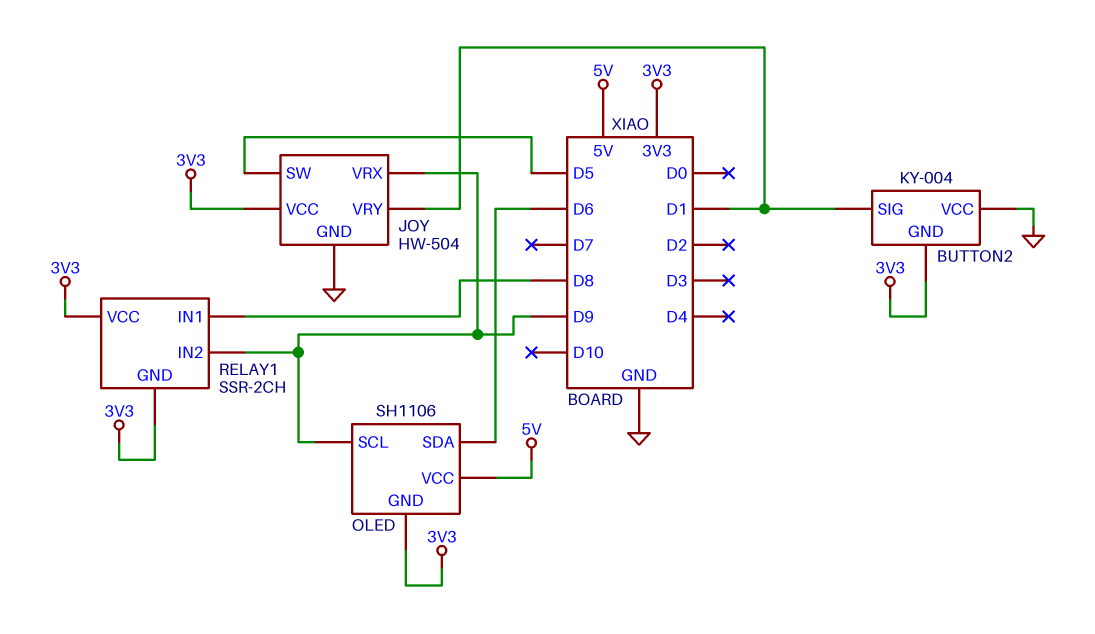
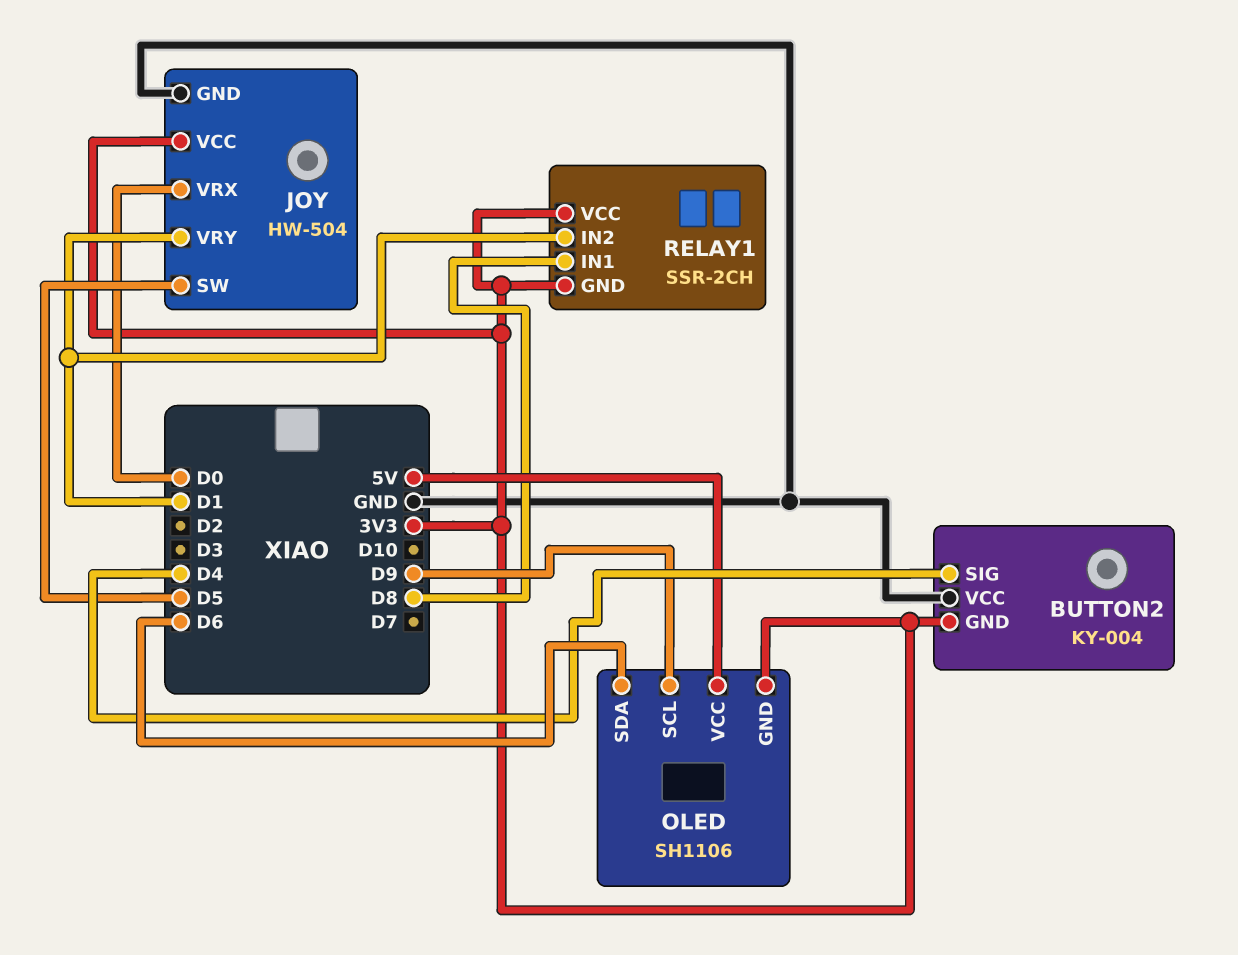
BUTTON2 pin SIG: D1 -> D4
JOY pin VRX: D9 -> D0
RELAY1 pin IN2: D9 -> D1

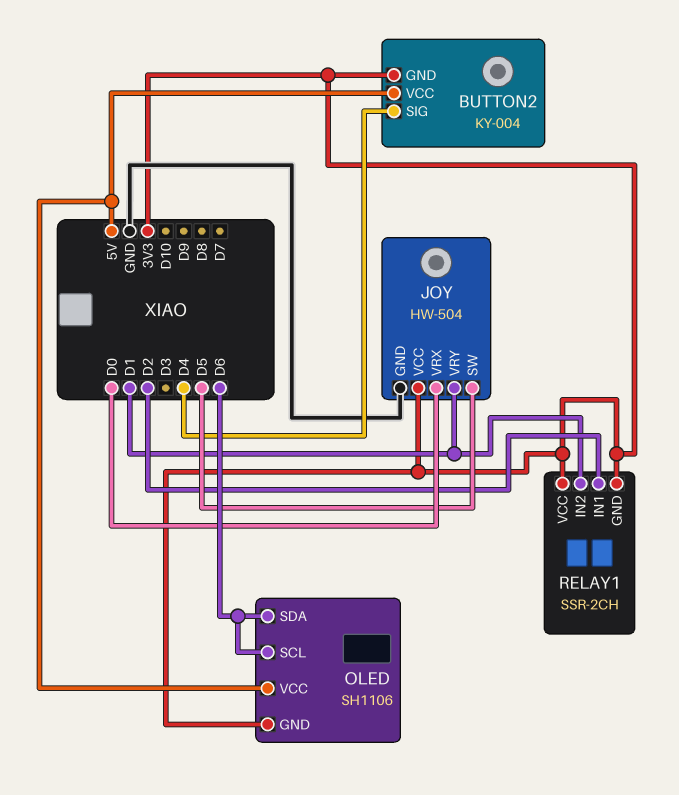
BUTTON2 pin VCC: GND -> 5V
OLED pin SCL: D9 -> D6
RELAY1 pin IN1: D8 -> D2

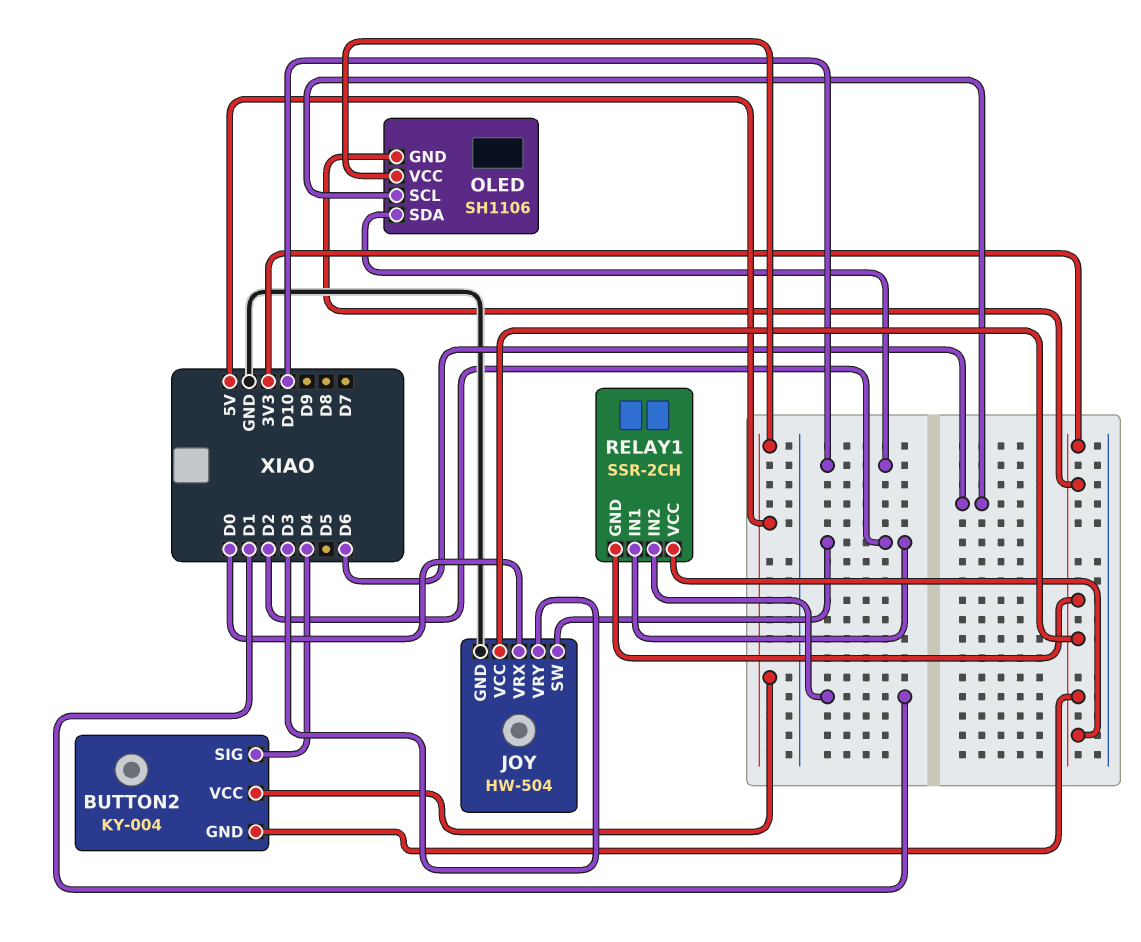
JOY pin SW: D5 -> D2
JOY pin VRY: D1 -> D3
OLED pin SDA: D6 -> D10

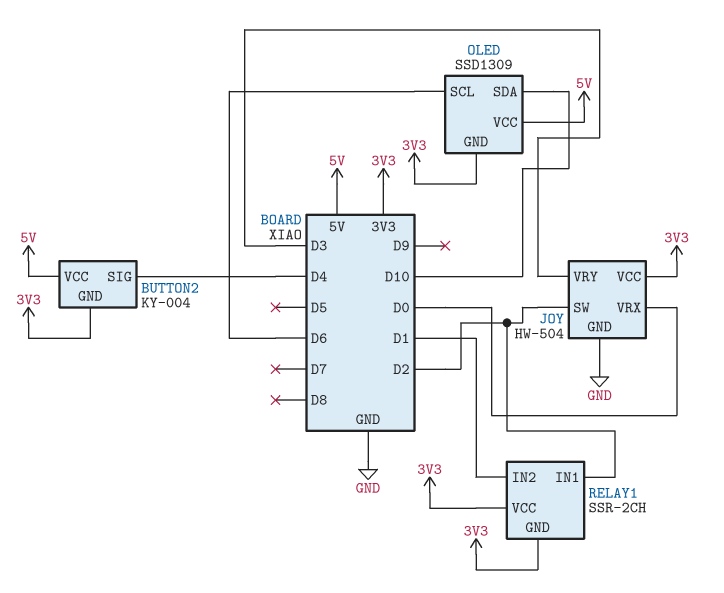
OLED: SH1106 -> SSD1309

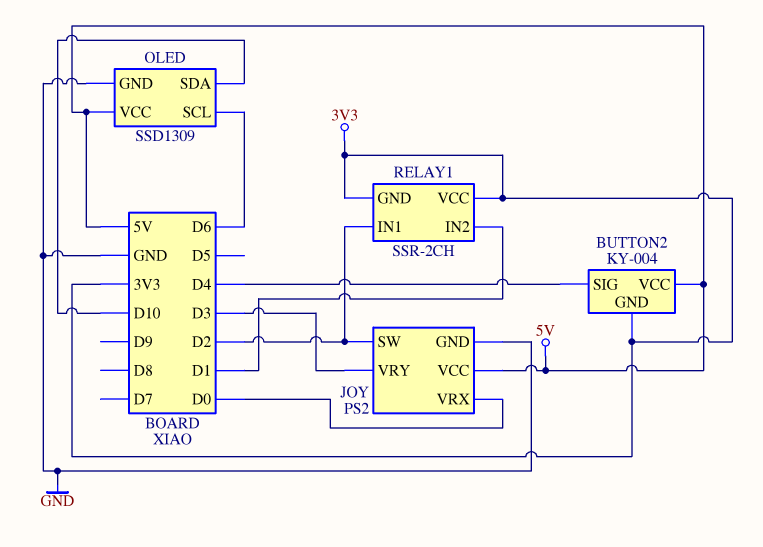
JOY: HW-504 -> PS2
JOY pin VCC: 3V3 -> 5V
OLED pin GND: 3V3 -> GND

